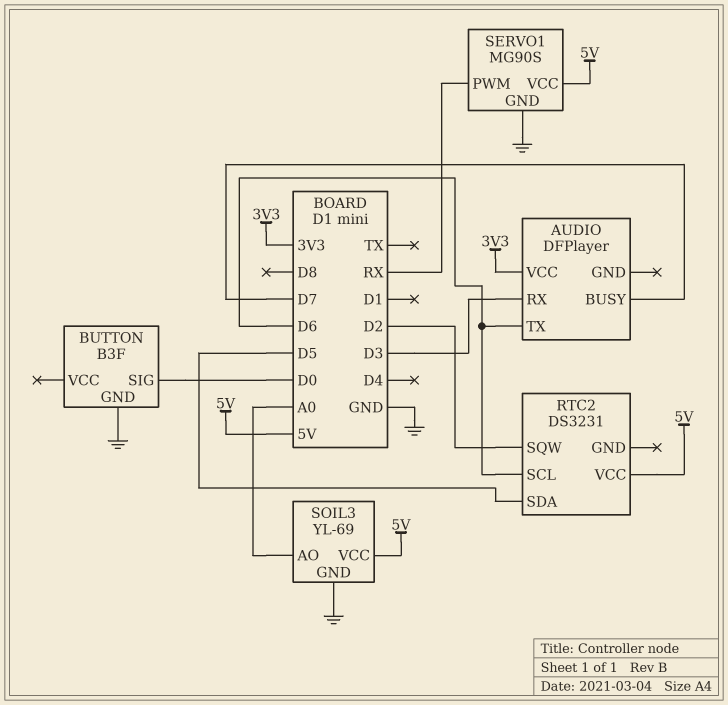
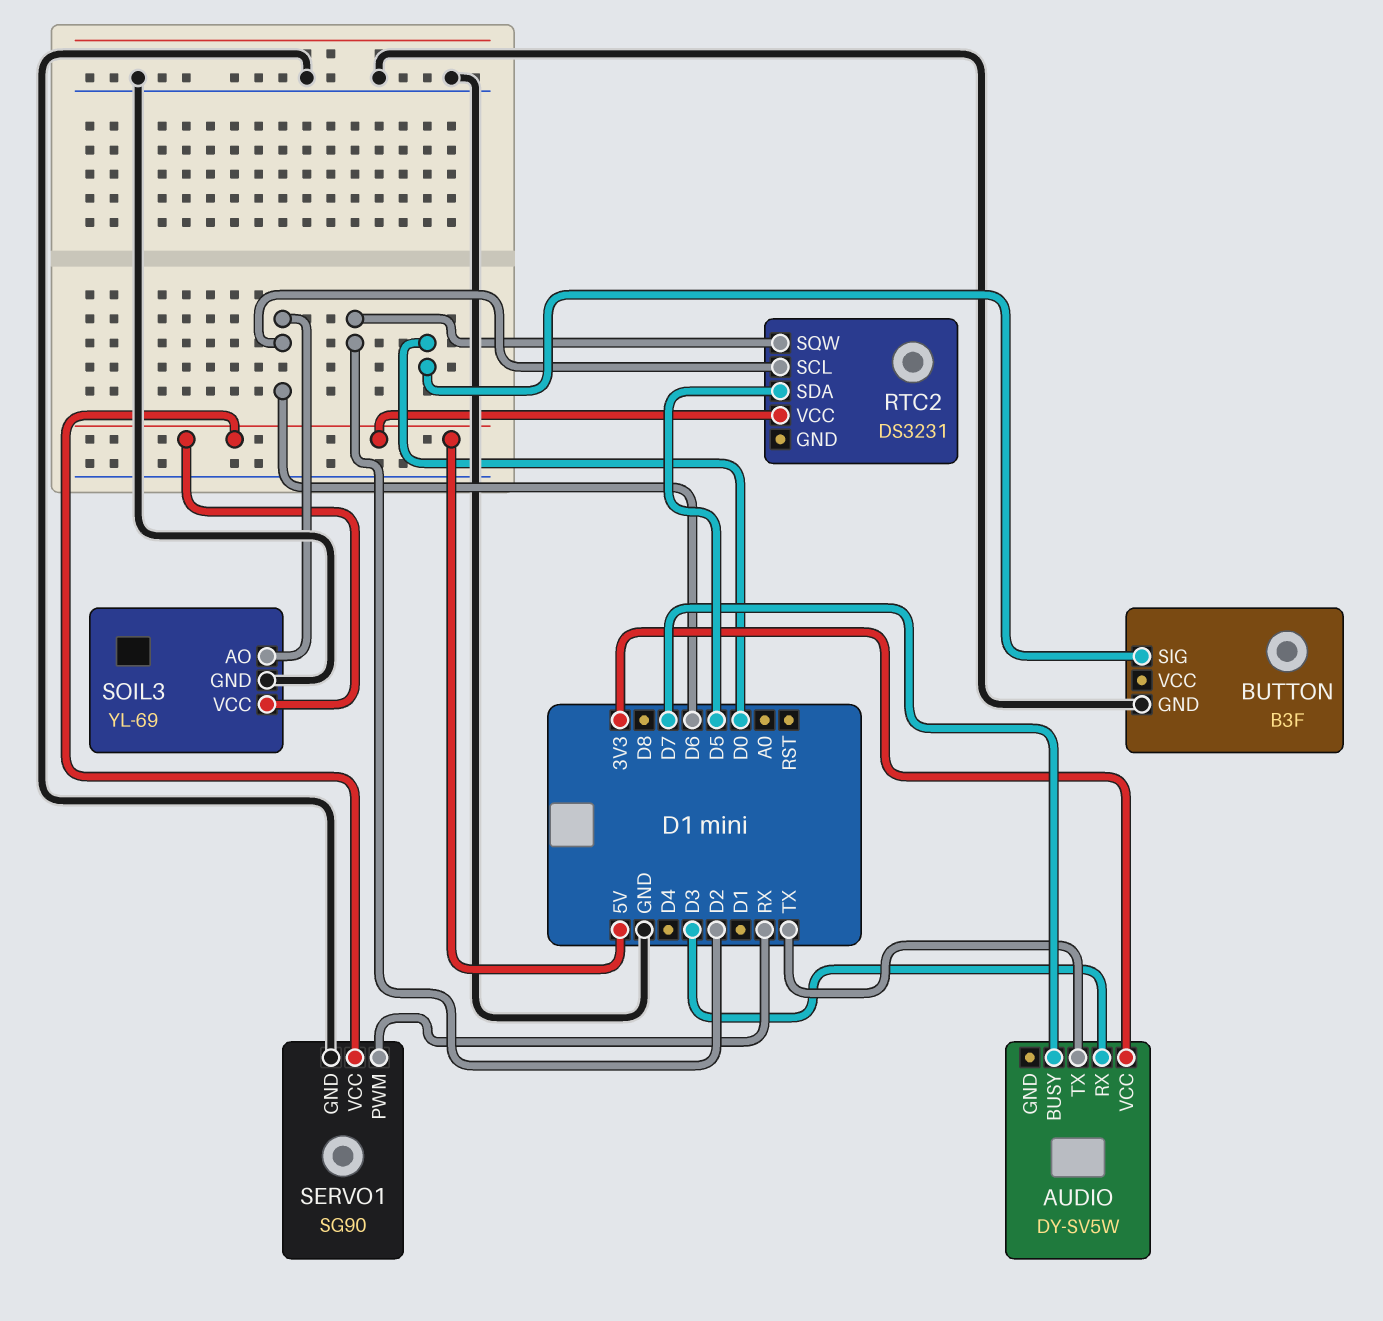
AUDIO: DFPlayer -> DY-SV5W
AUDIO pin TX: D6 -> TX
SERVO1: MG90S -> SG90
SOIL3 pin AO: A0 -> D6

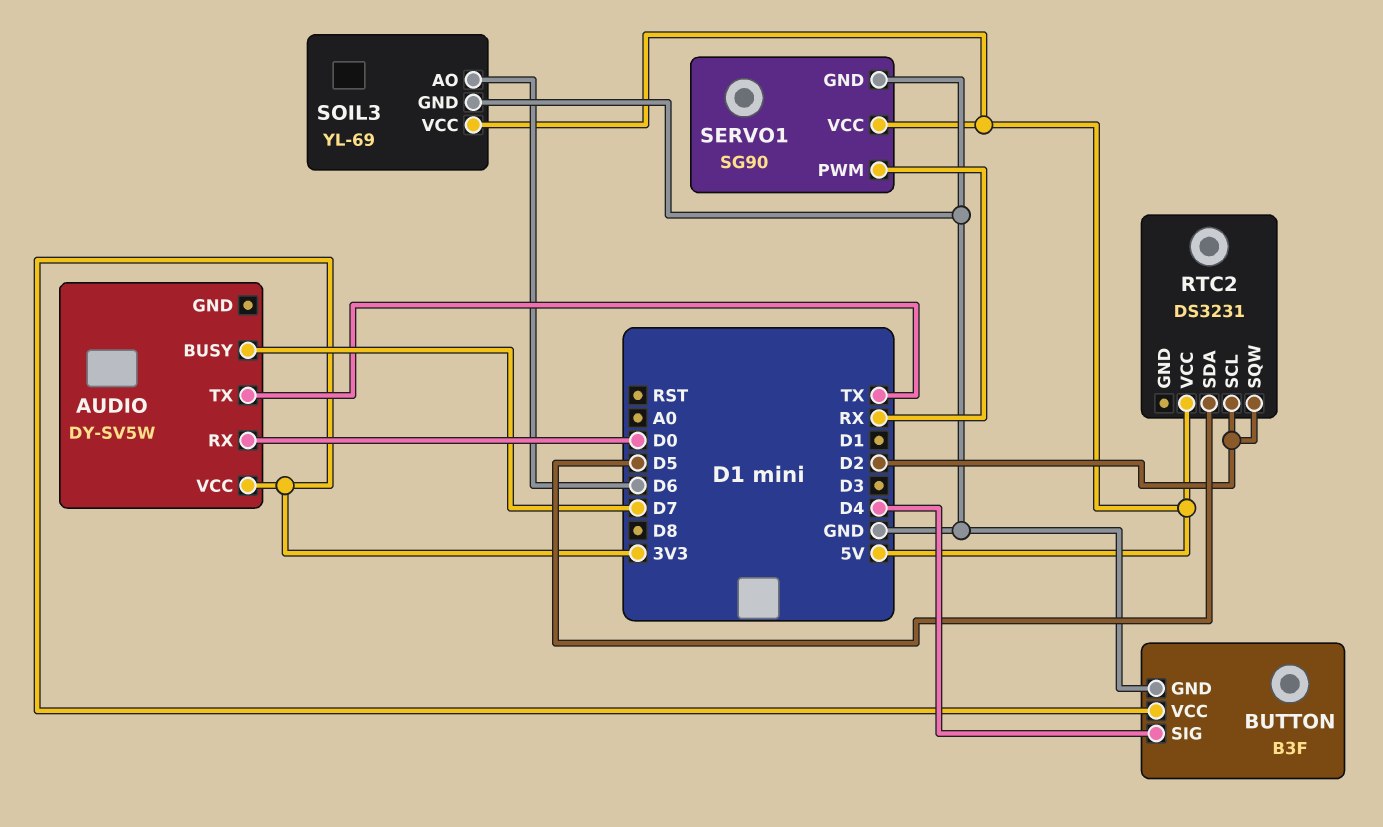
AUDIO pin RX: D3 -> D0
BUTTON pin SIG: D0 -> D4
BUTTON pin VCC: none -> 3V3
RTC2 pin SCL: D6 -> D2

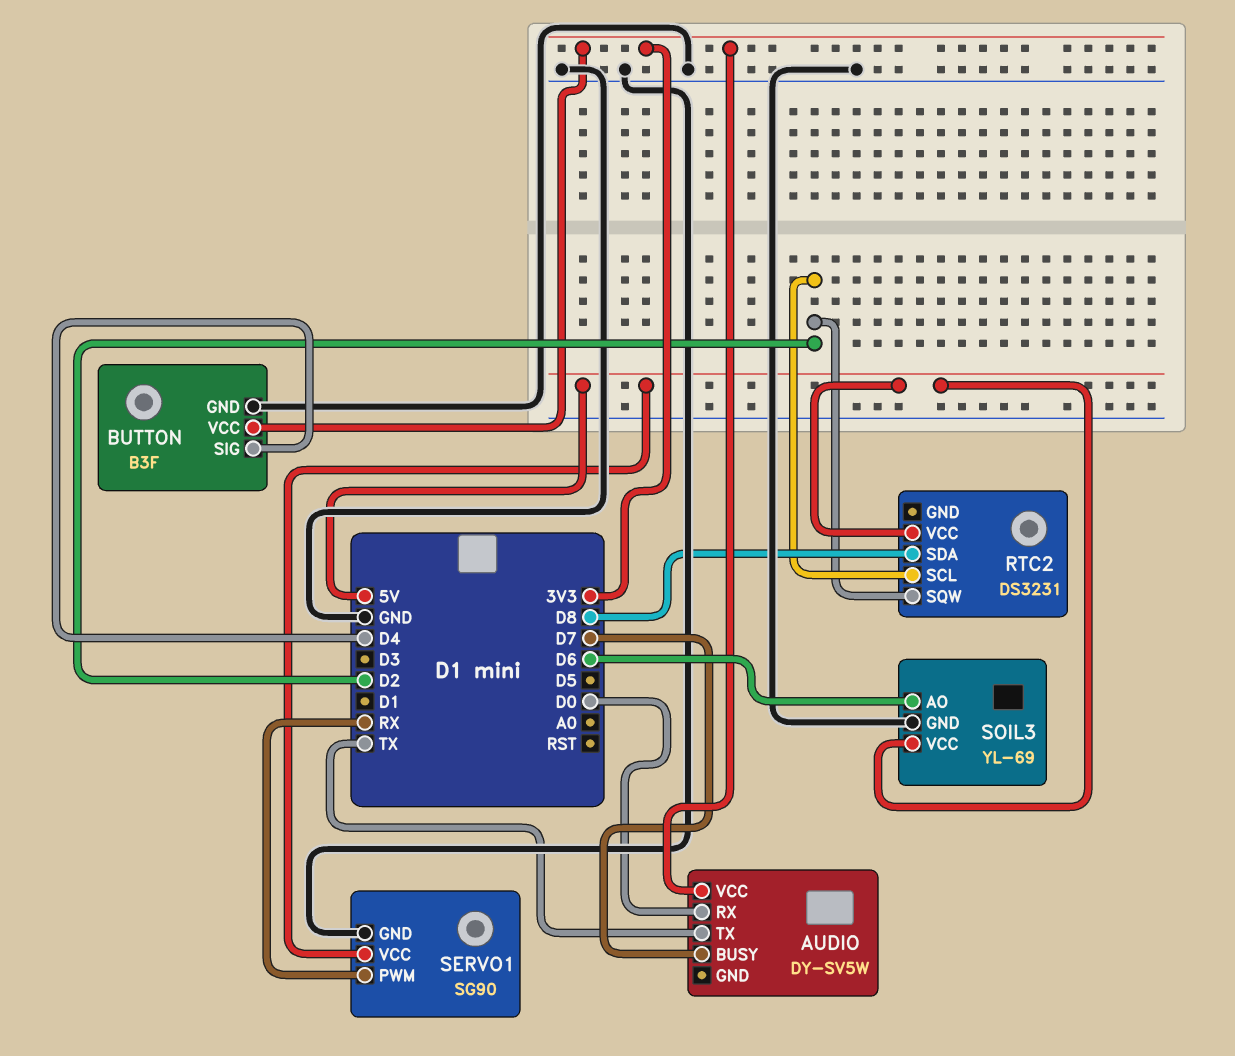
RTC2 pin SDA: D5 -> D8

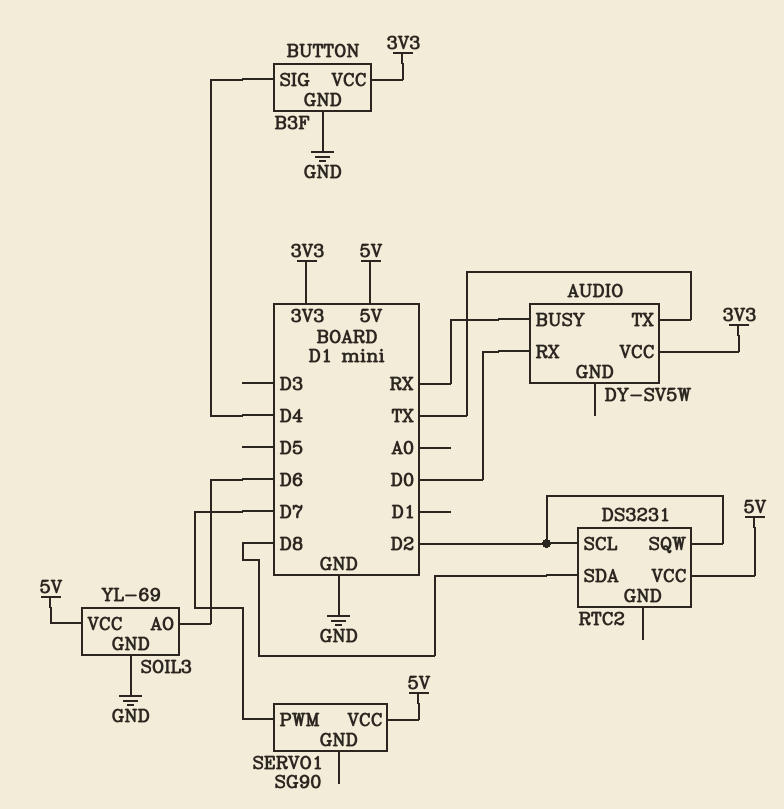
AUDIO pin BUSY: D7 -> RX
SERVO1 pin GND: GND -> none
SERVO1 pin PWM: RX -> D7

